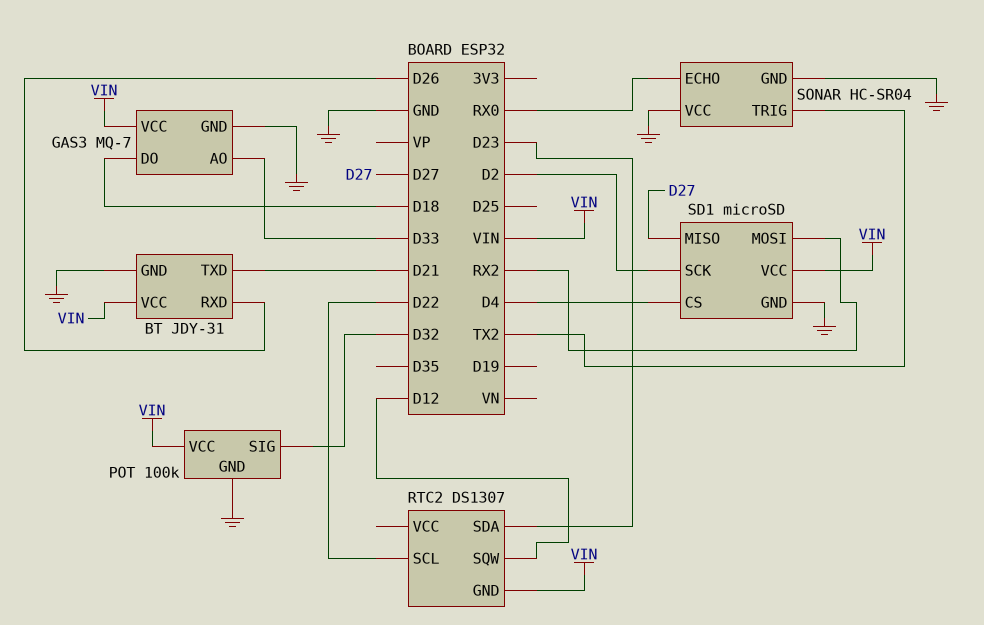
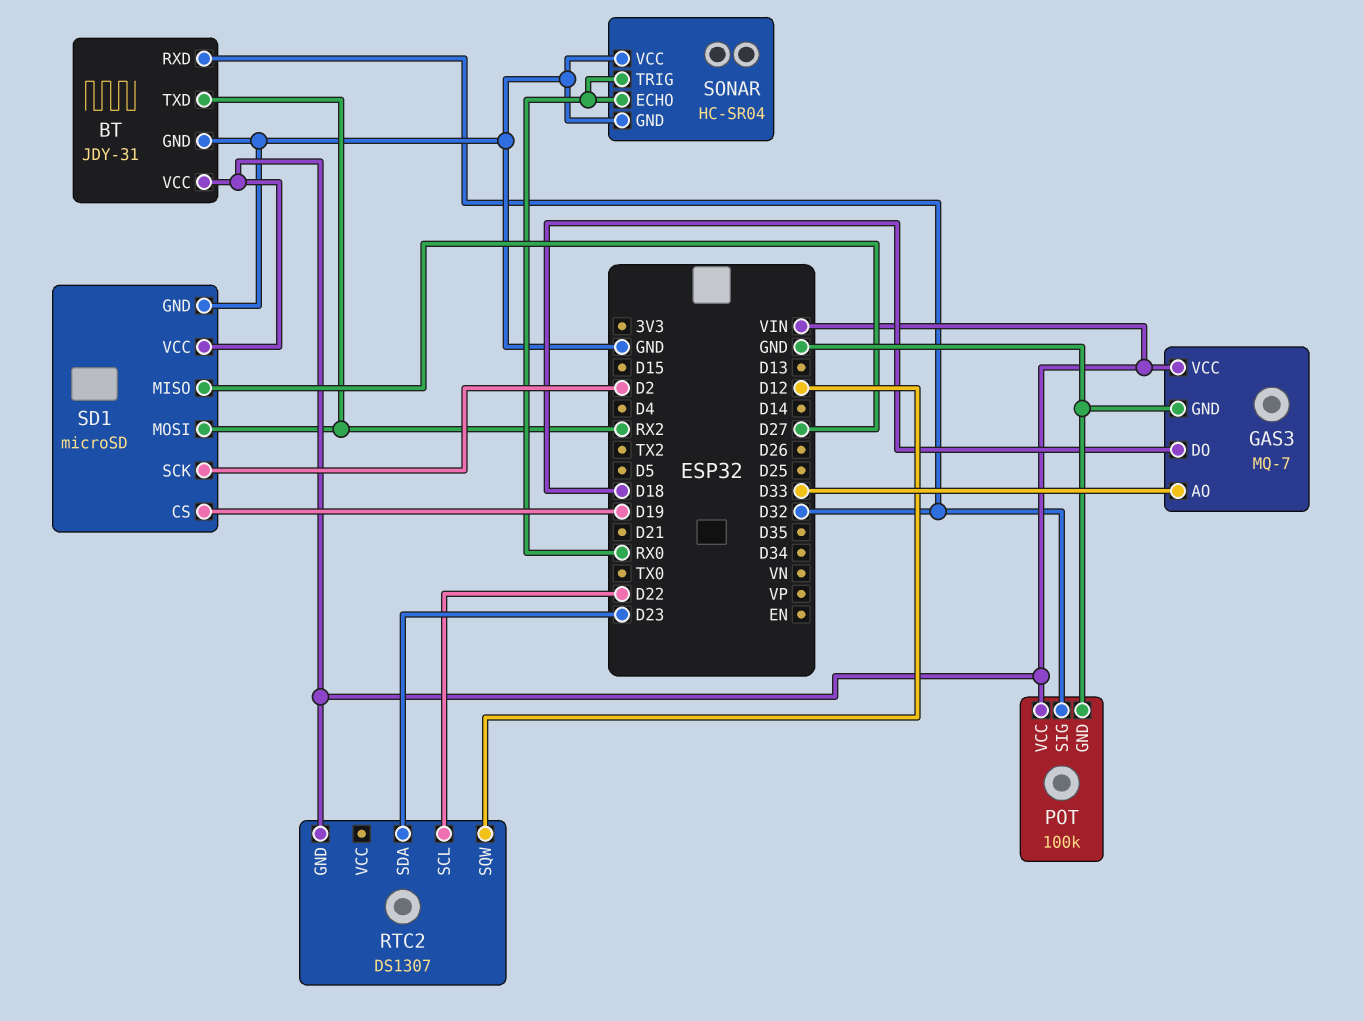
BT pin RXD: D26 -> D32
BT pin TXD: D21 -> RX2
SD1 pin CS: D4 -> D19
SONAR pin TRIG: TX2 -> RX0

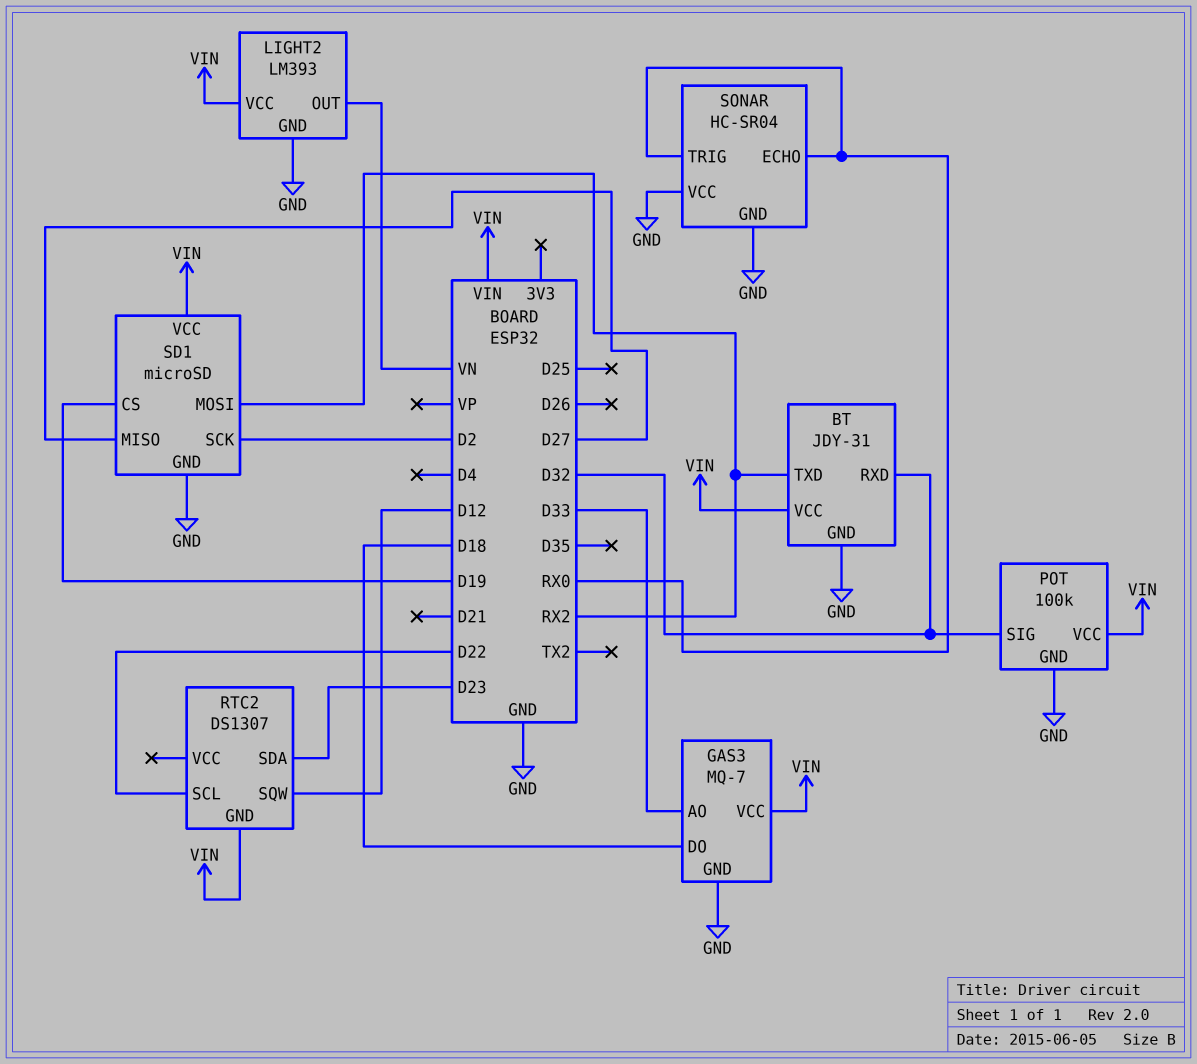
LIGHT2: none -> LM393
LIGHT2 pin GND: none -> GND
LIGHT2 pin OUT: none -> VN
LIGHT2 pin VCC: none -> VIN

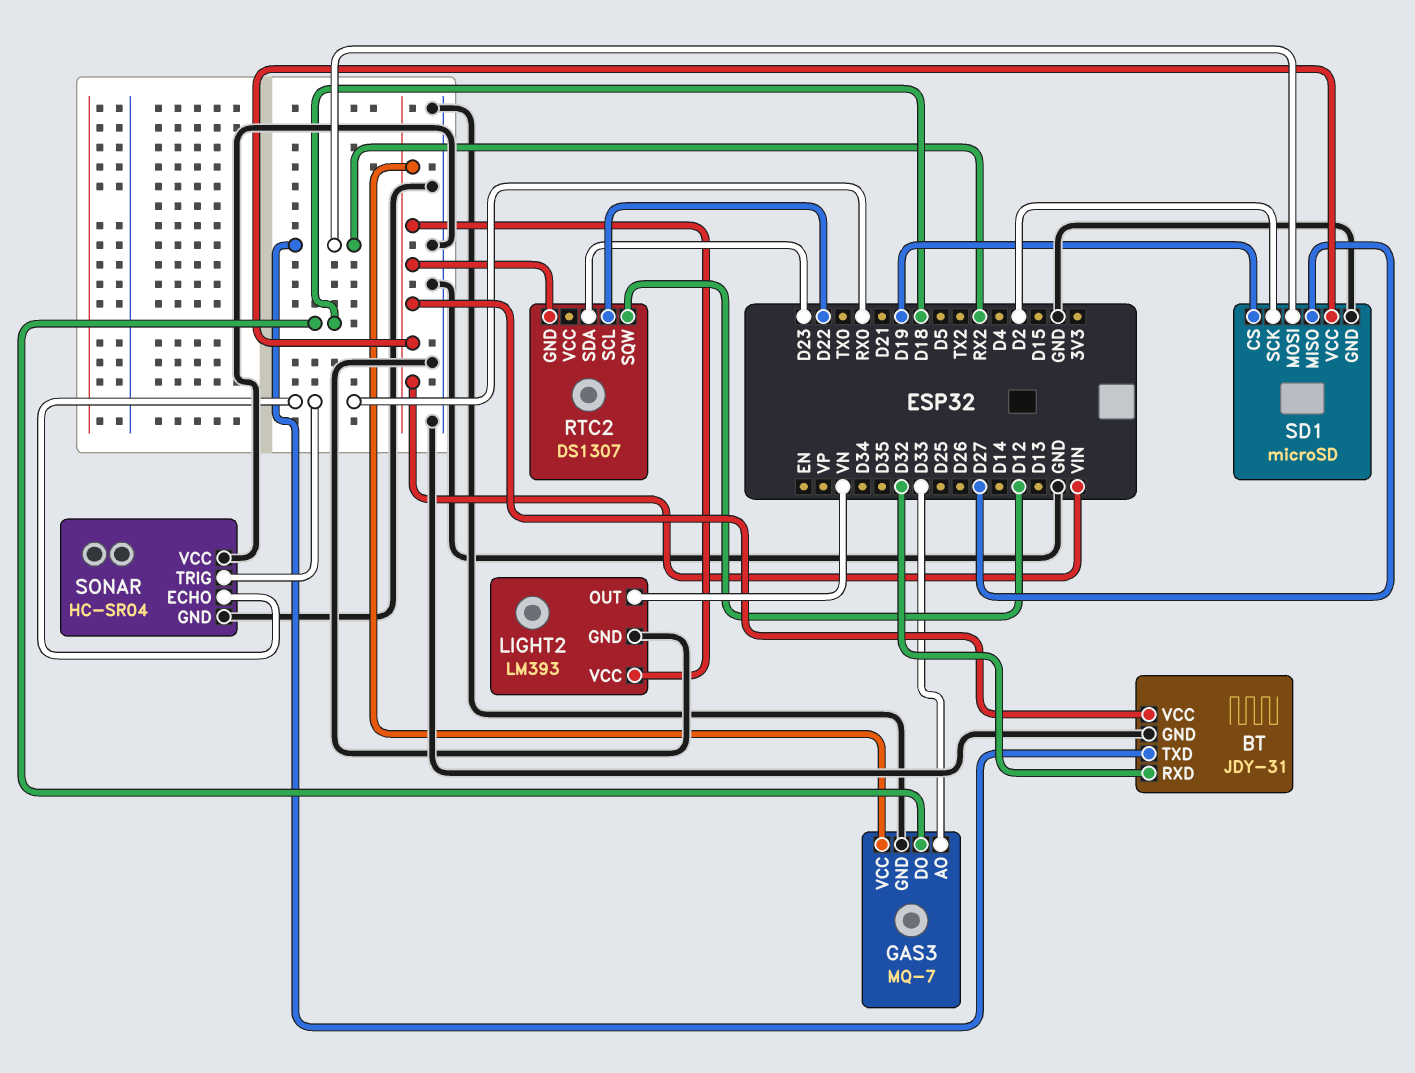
POT: 100k -> none
POT pin GND: GND -> none
POT pin SIG: D32 -> none
POT pin VCC: VIN -> none

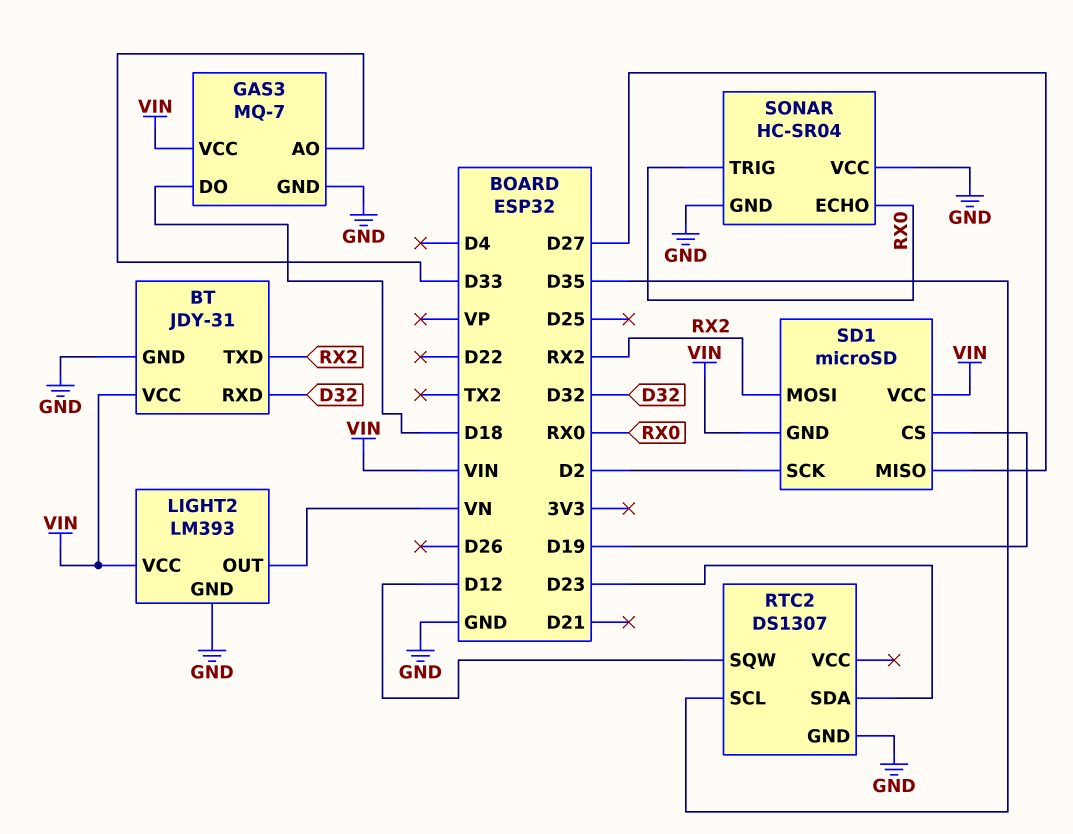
RTC2 pin GND: VIN -> GND
RTC2 pin SCL: D22 -> D35
SD1 pin GND: GND -> VIN

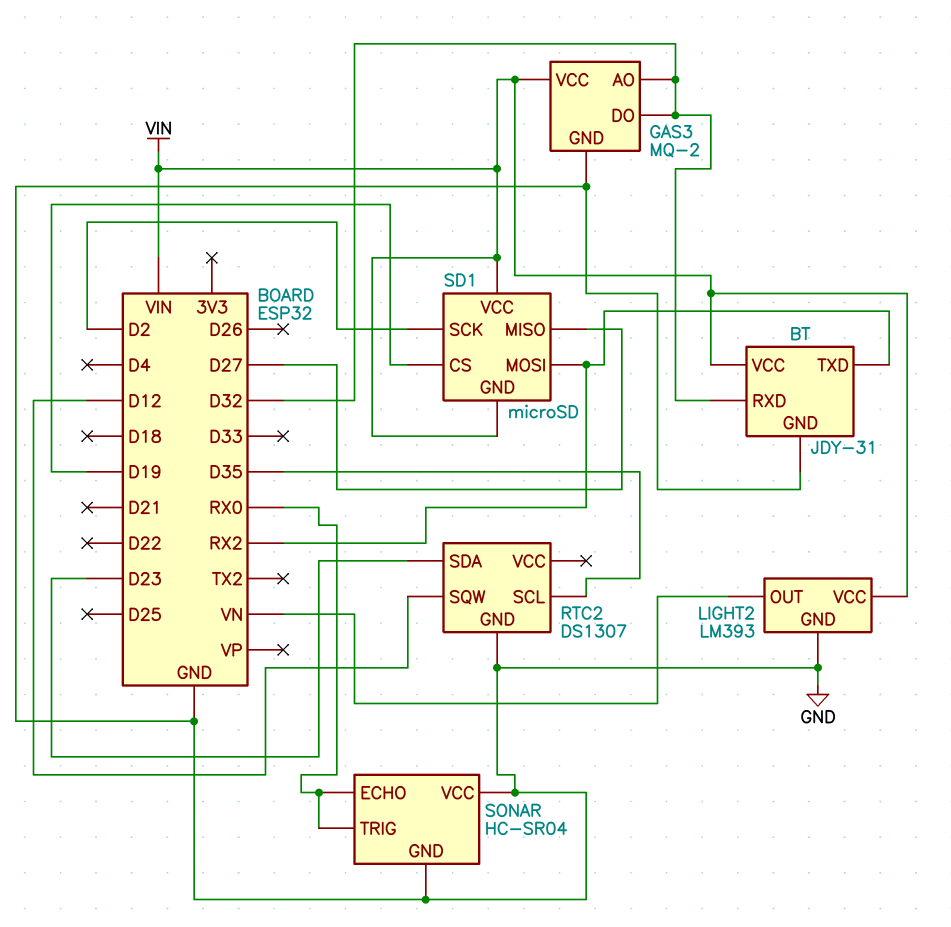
GAS3: MQ-7 -> MQ-2
GAS3 pin AO: D33 -> D32
GAS3 pin DO: D18 -> D32

